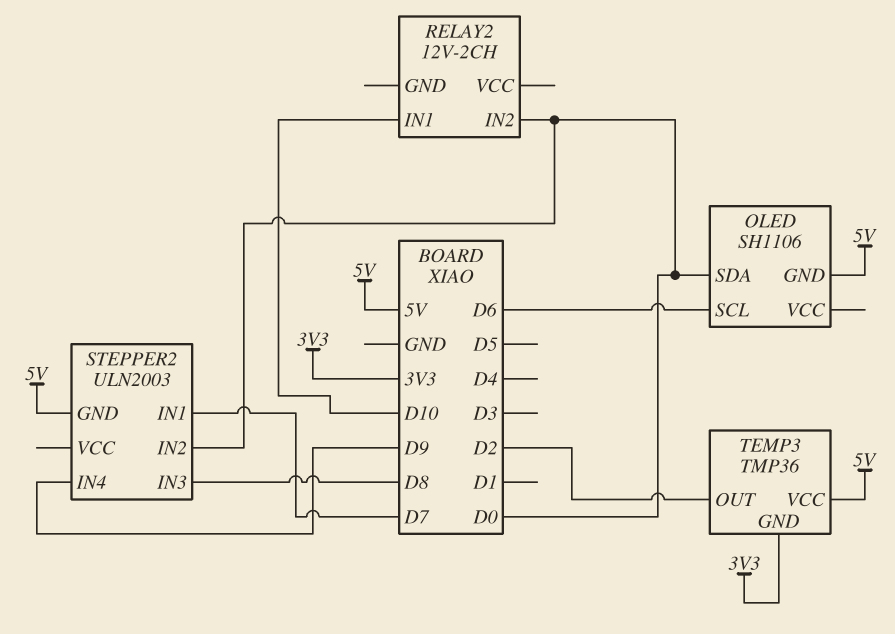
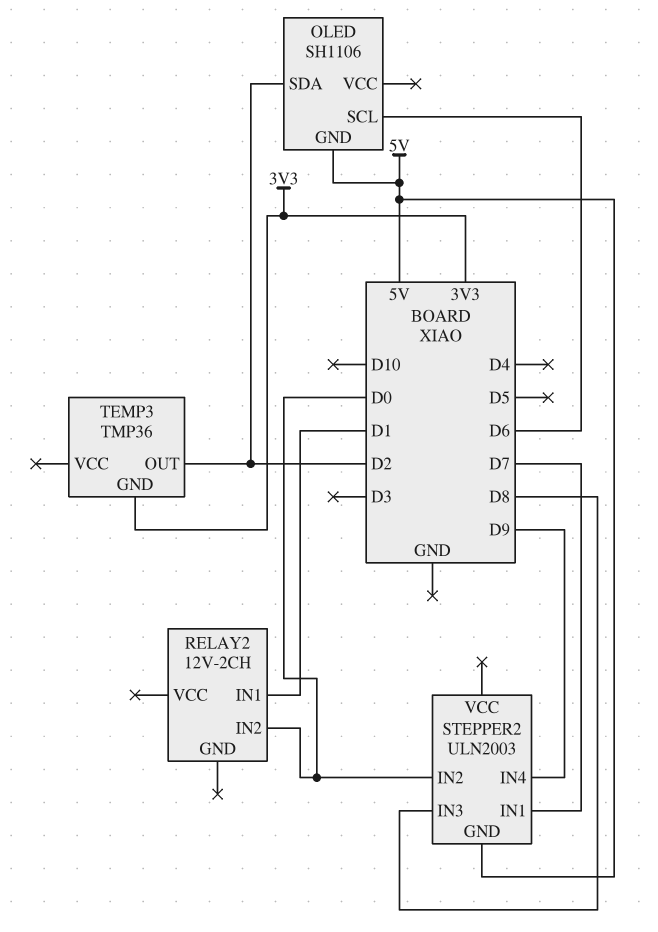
OLED pin SDA: D0 -> D2
RELAY2 pin IN1: D10 -> D1
TEMP3 pin VCC: 5V -> none

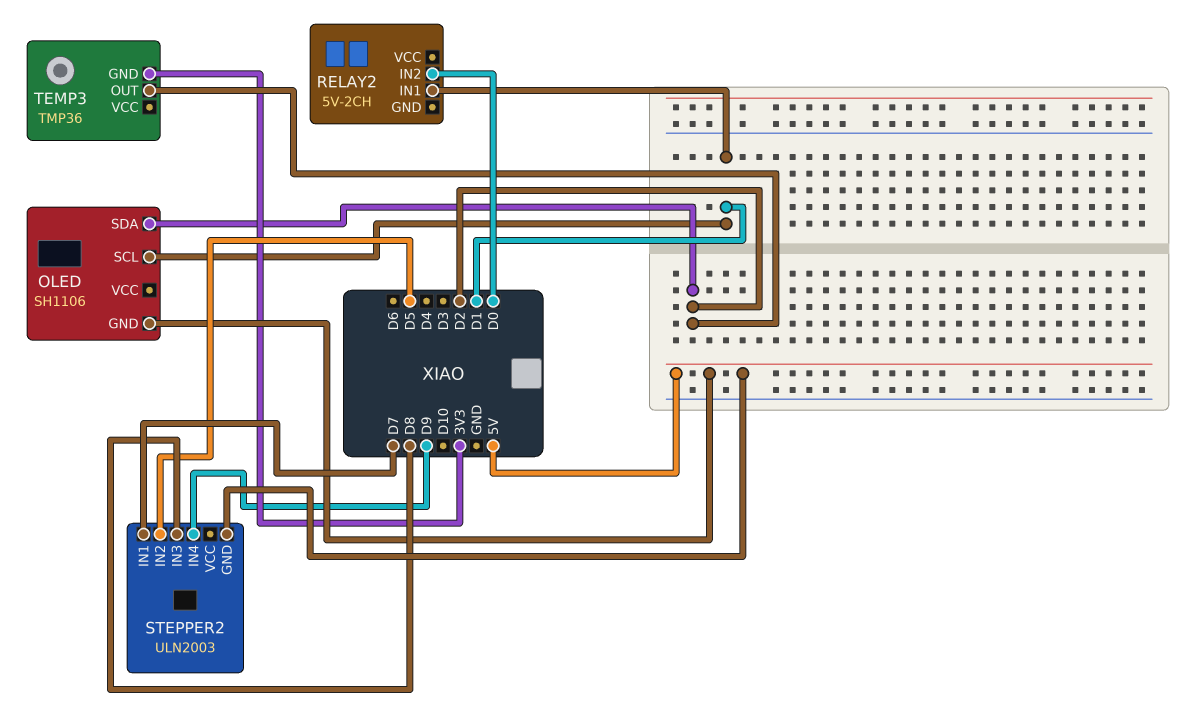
OLED pin SCL: D6 -> D1
RELAY2: 12V-2CH -> 5V-2CH
STEPPER2 pin IN2: D0 -> D5

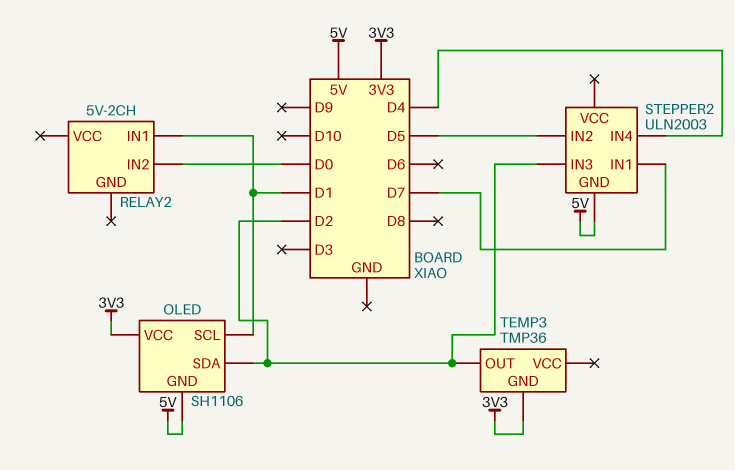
OLED pin VCC: none -> 3V3
STEPPER2 pin IN3: D8 -> D2
STEPPER2 pin IN4: D9 -> D4

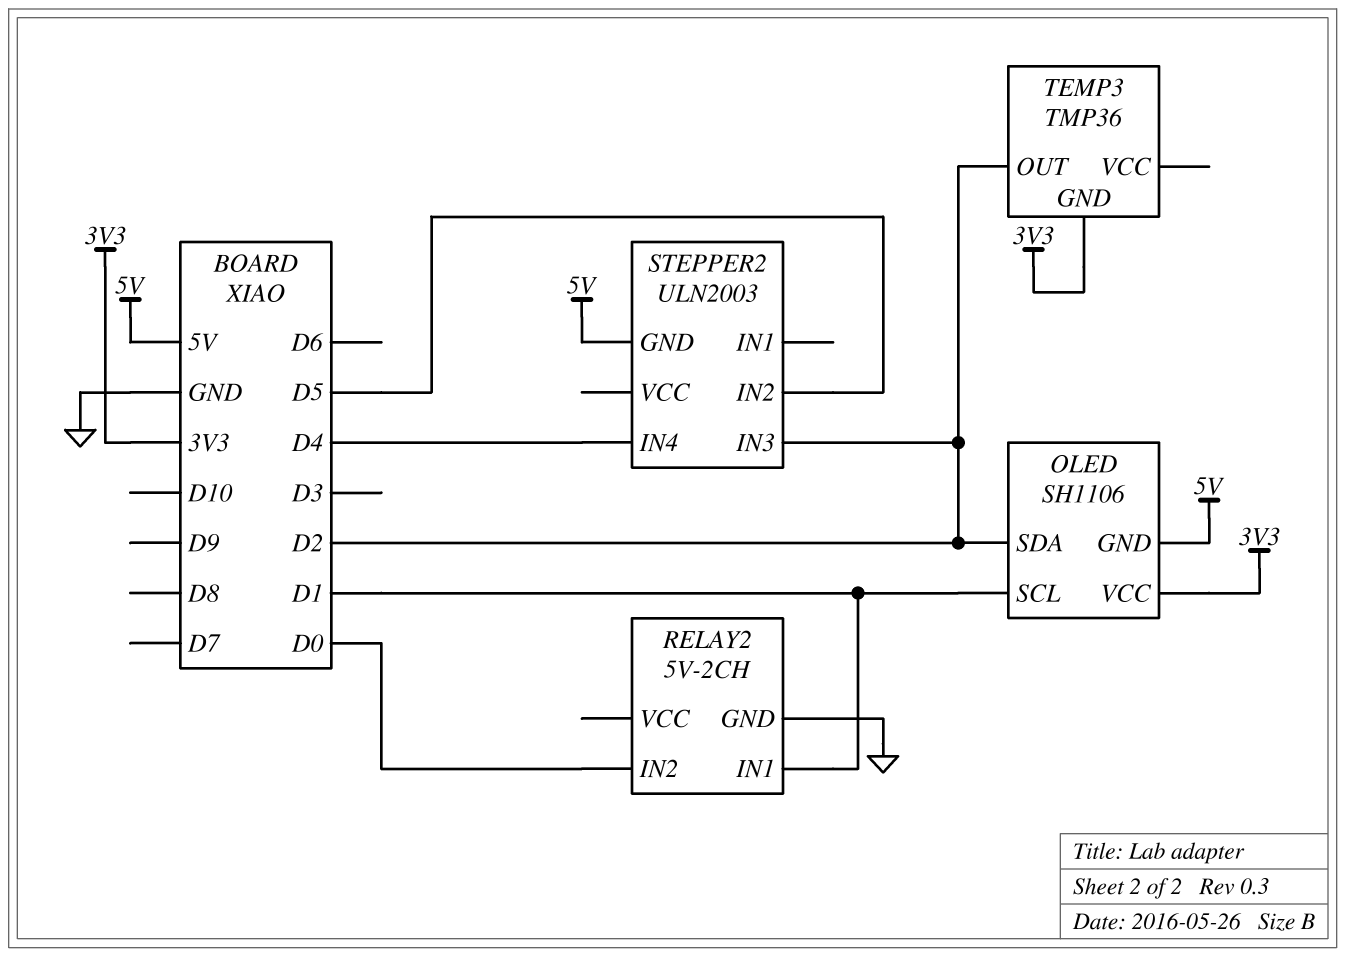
RELAY2 pin GND: none -> GND
STEPPER2 pin IN1: D7 -> none

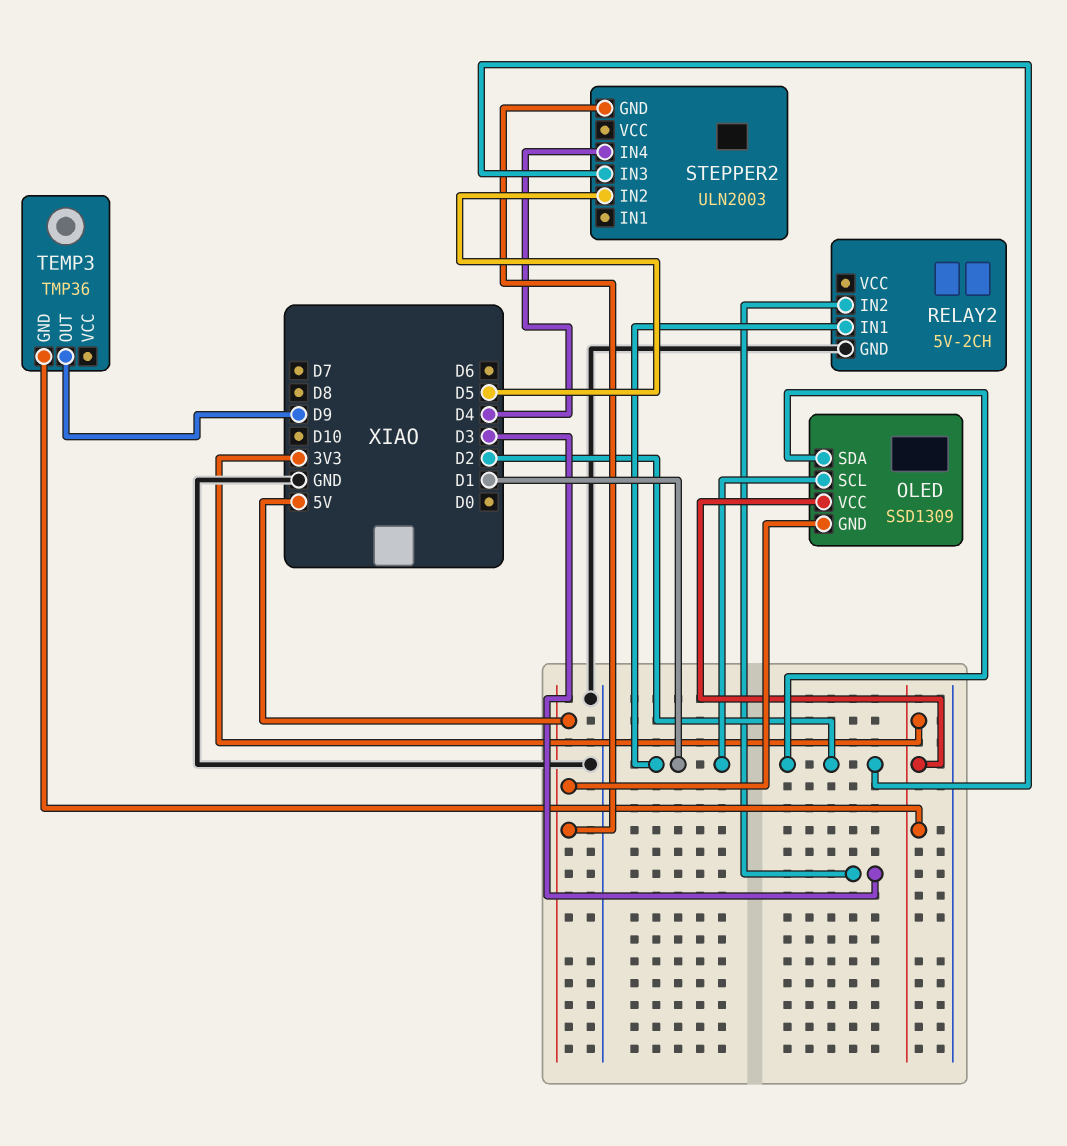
OLED: SH1106 -> SSD1309
RELAY2 pin IN2: D0 -> D3
TEMP3 pin OUT: D2 -> D9

